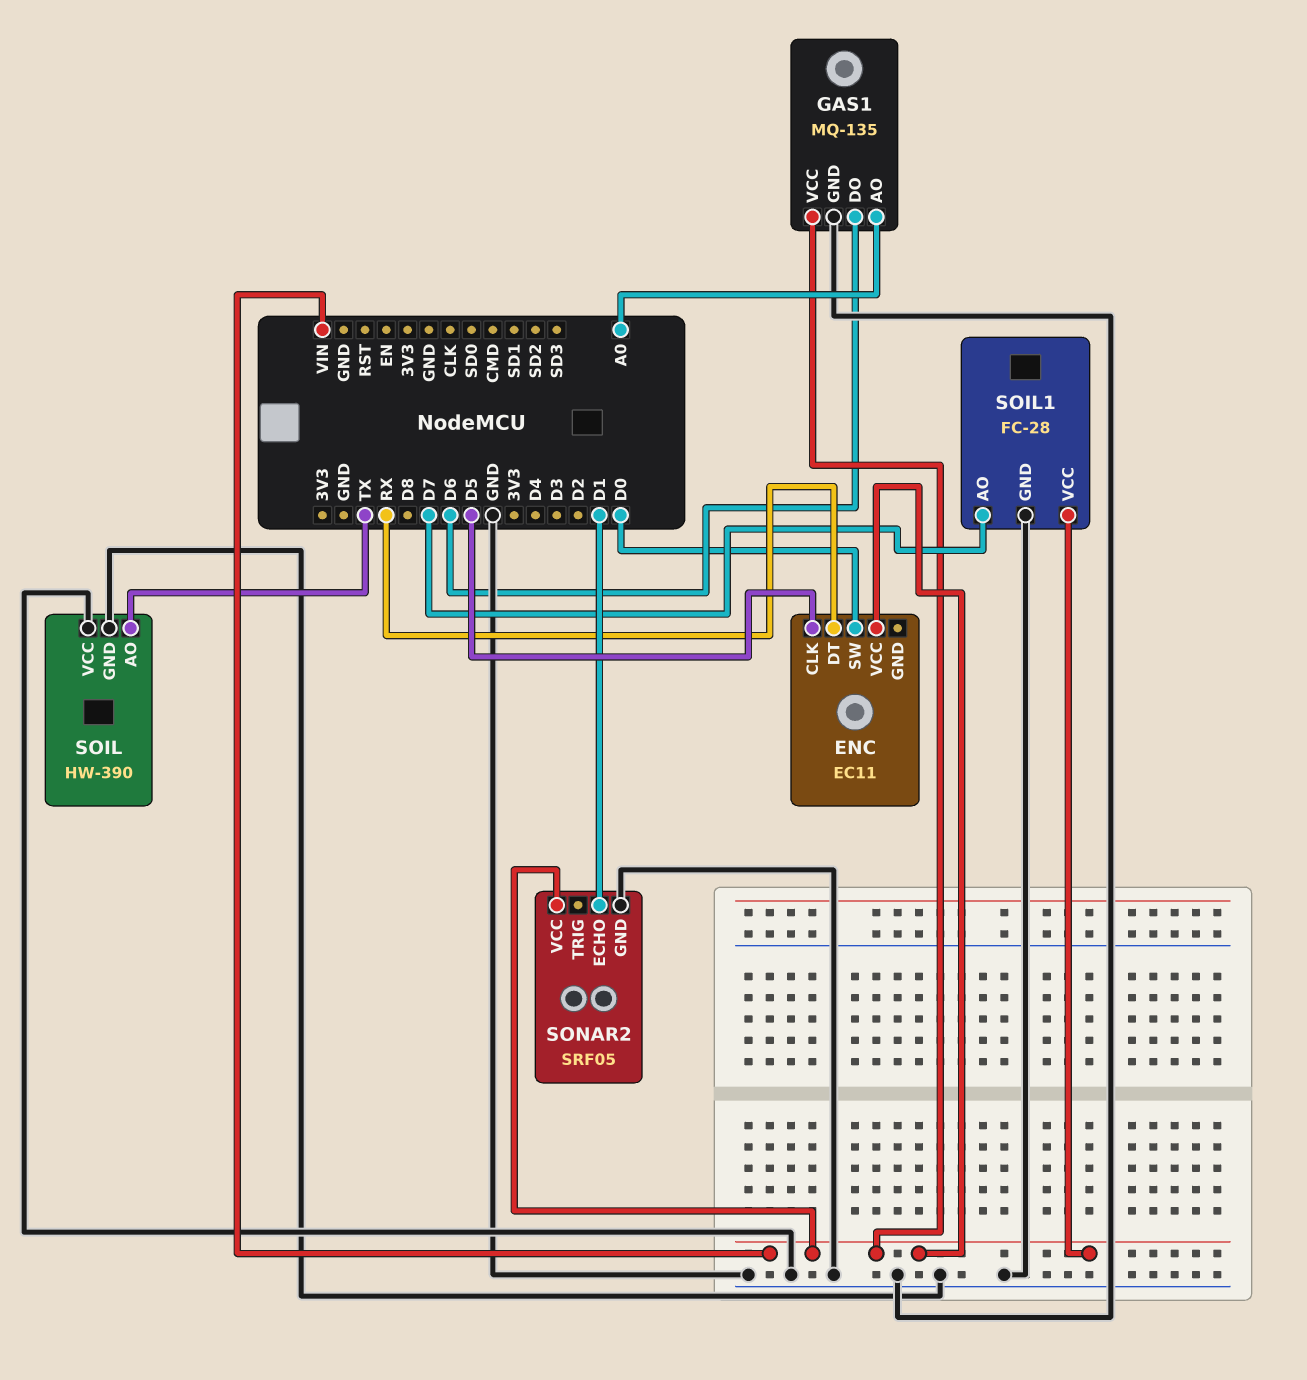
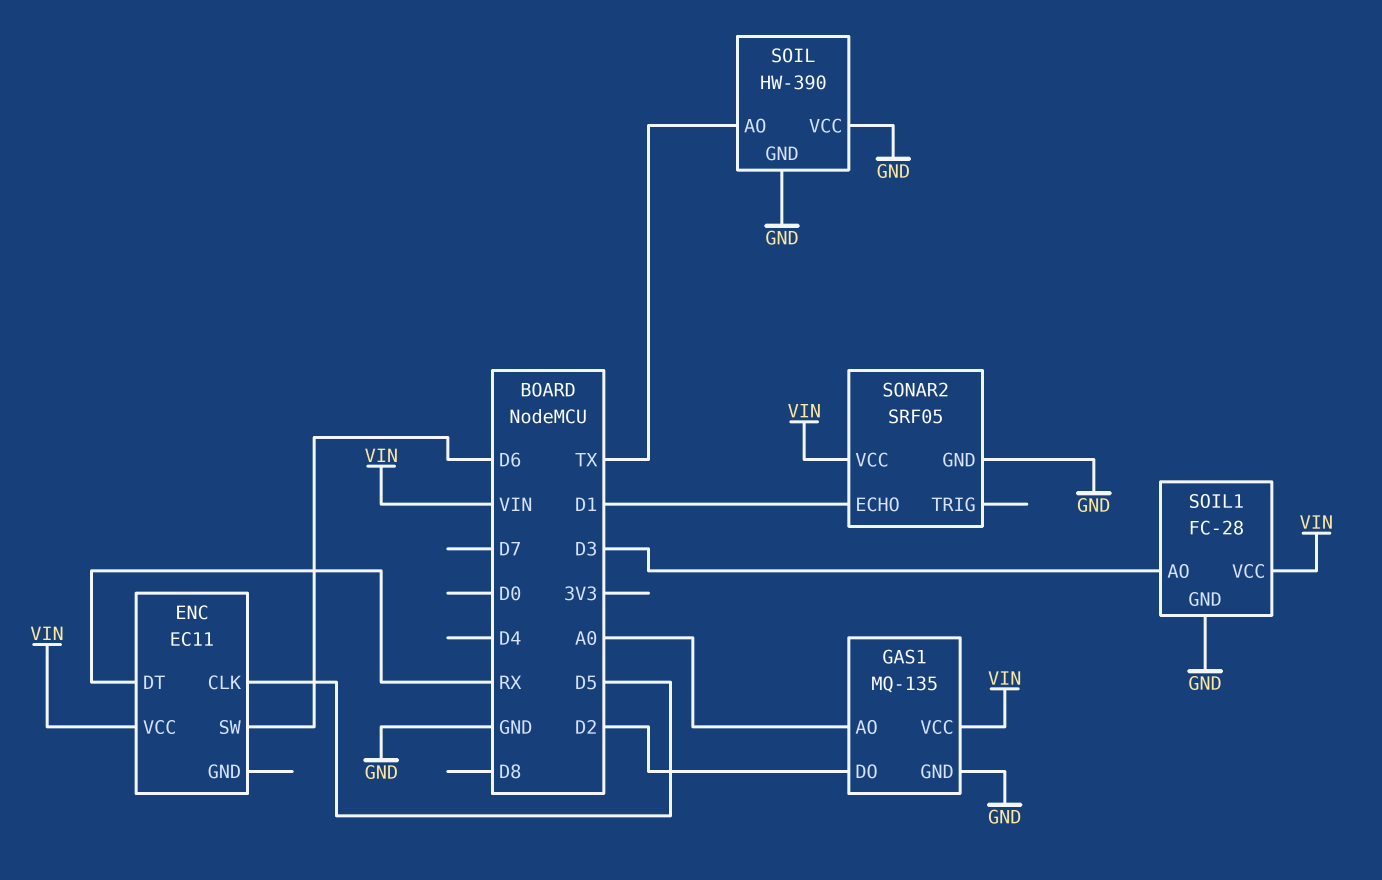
ENC pin SW: D0 -> D6
GAS1 pin DO: D6 -> D2
SOIL1 pin AO: D7 -> D3

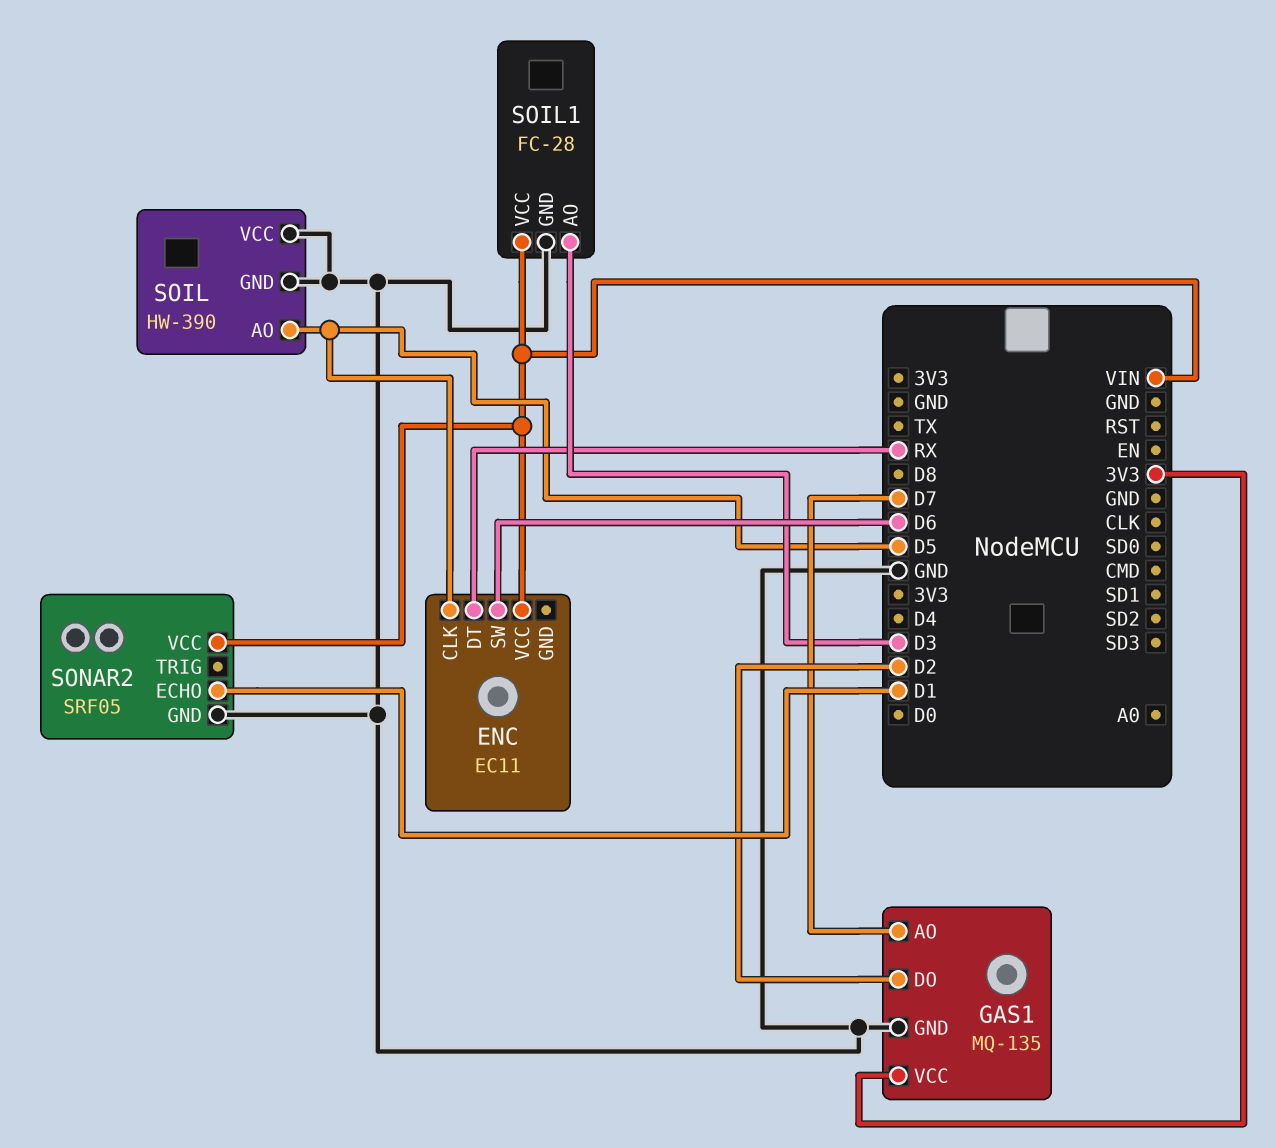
GAS1 pin AO: A0 -> D7
GAS1 pin VCC: VIN -> 3V3
SOIL pin AO: TX -> D5

